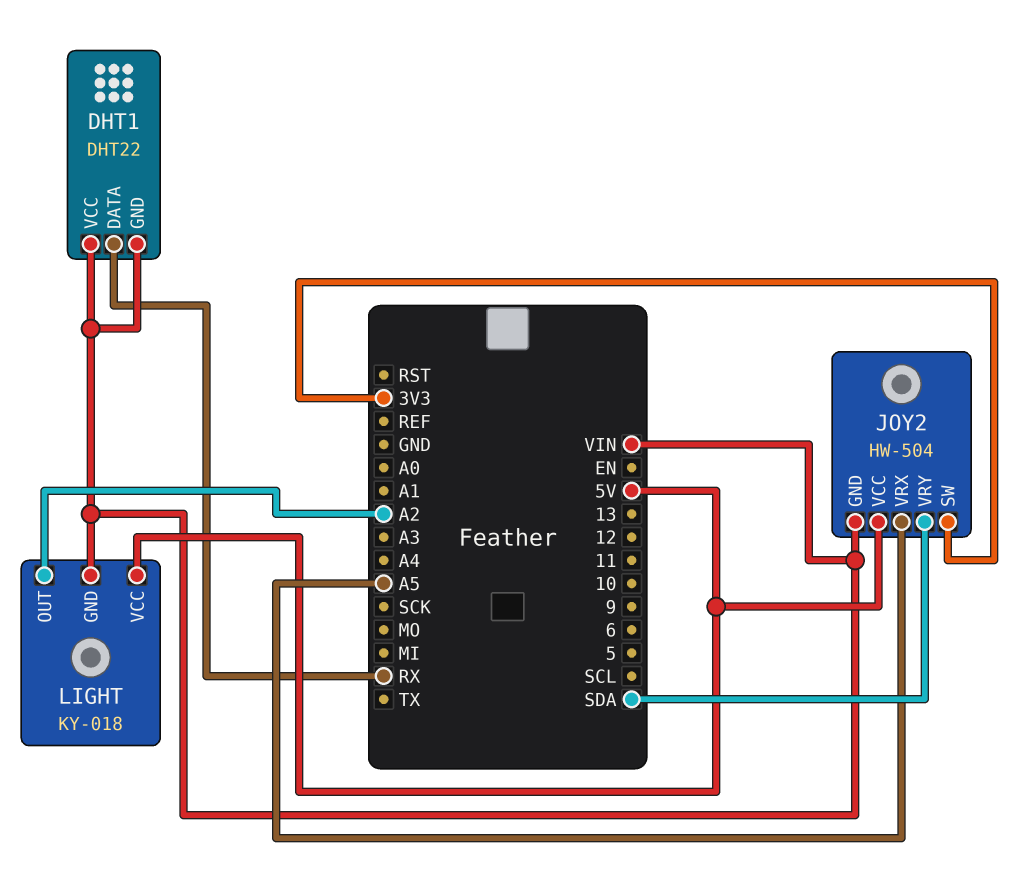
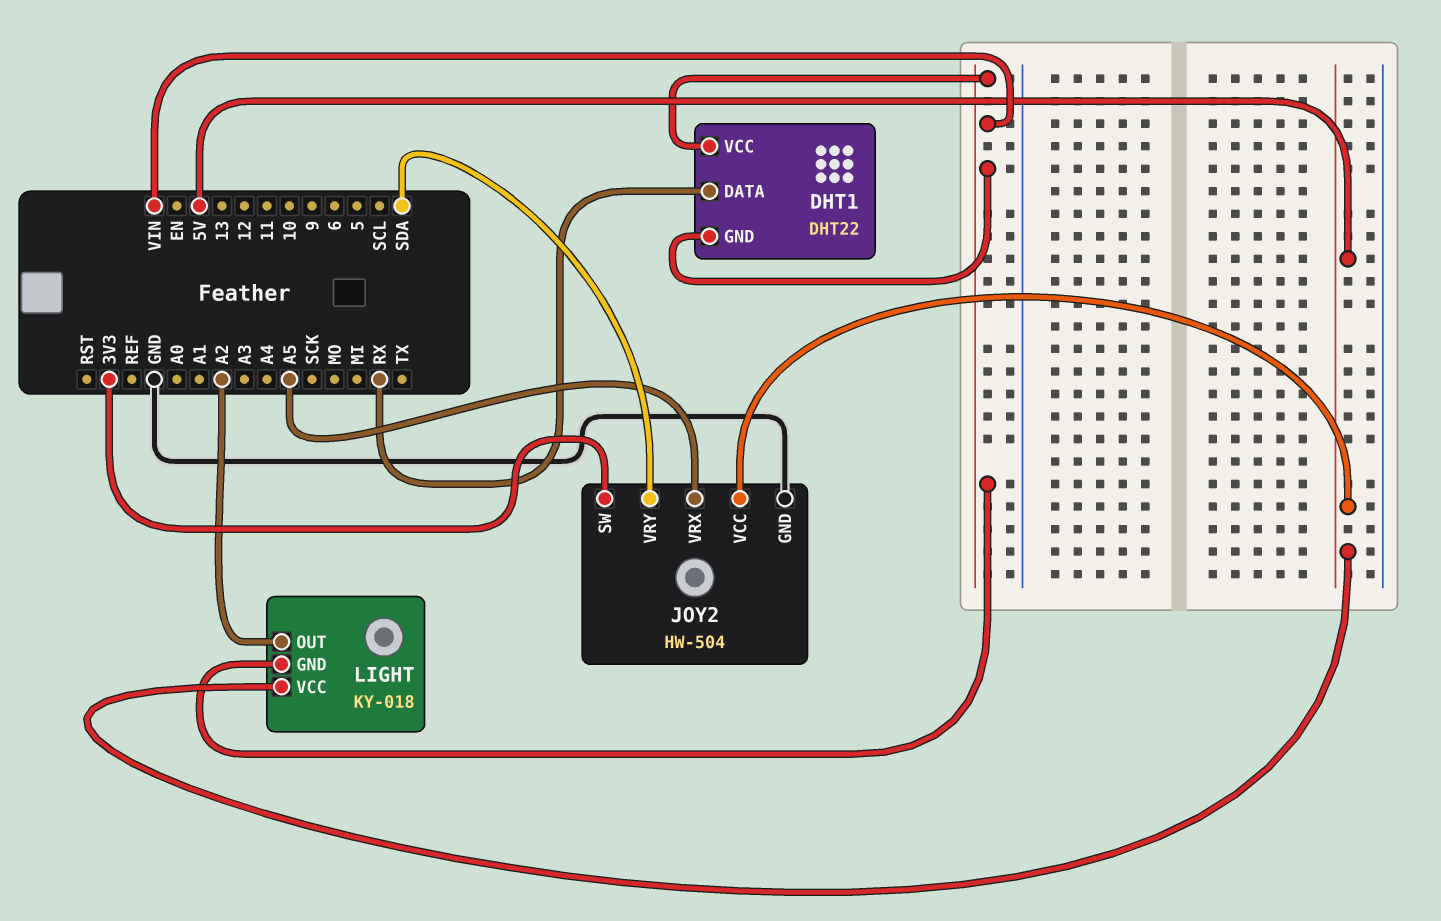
JOY2 pin GND: VIN -> GND

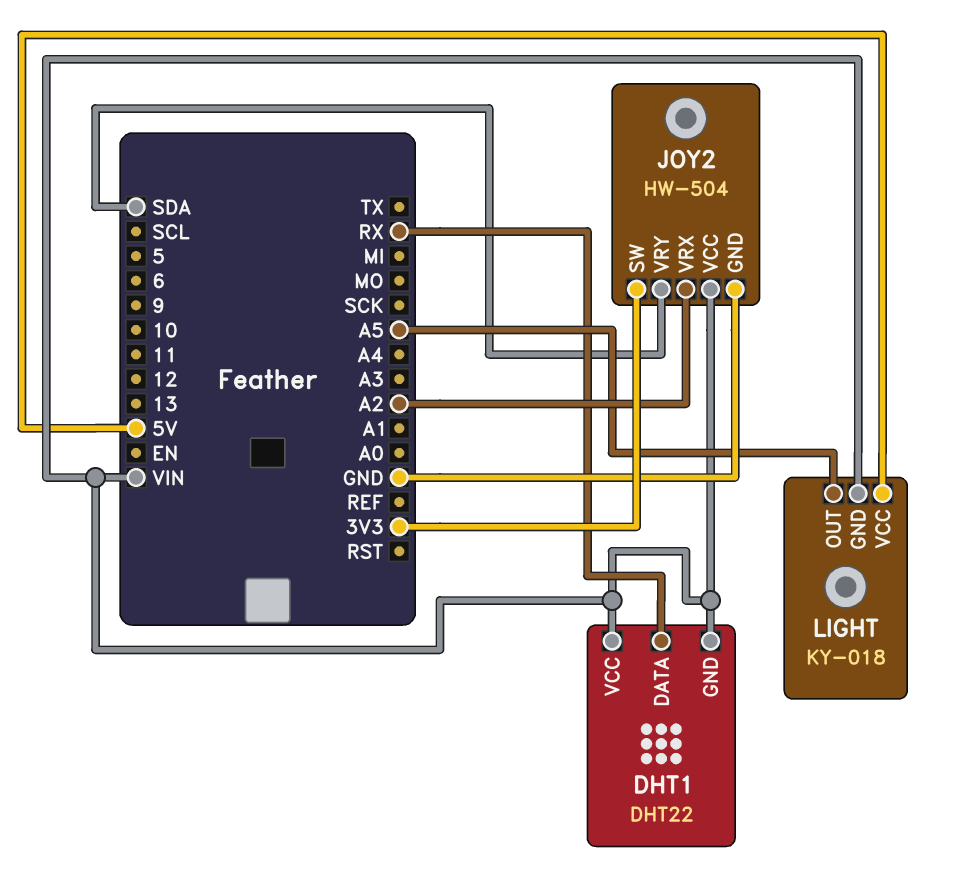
JOY2 pin VCC: 5V -> VIN
JOY2 pin VRX: A5 -> A2
LIGHT pin OUT: A2 -> A5

